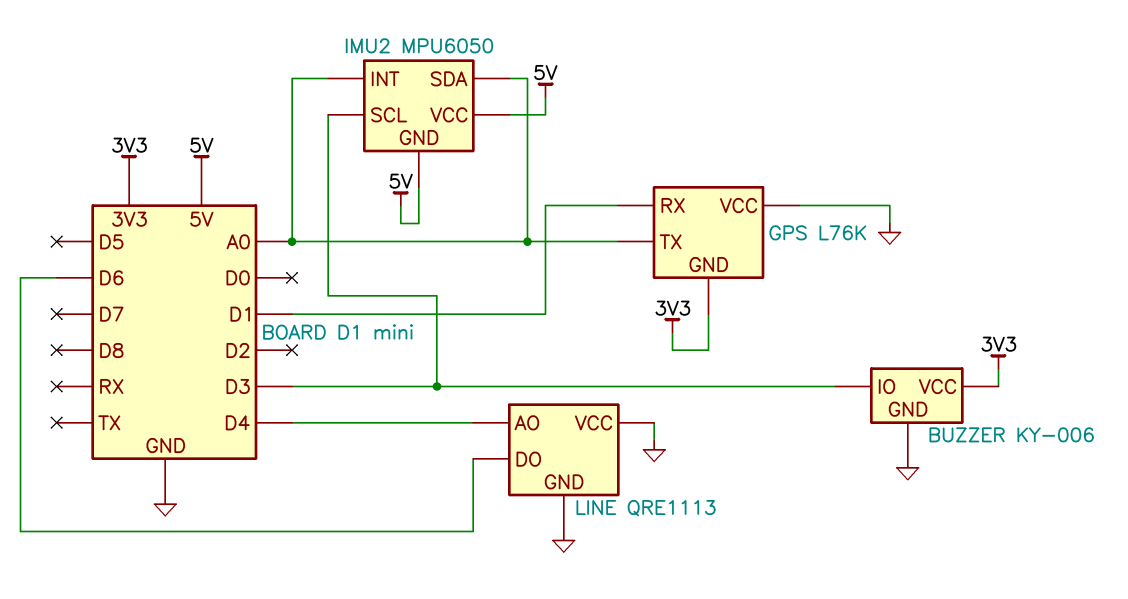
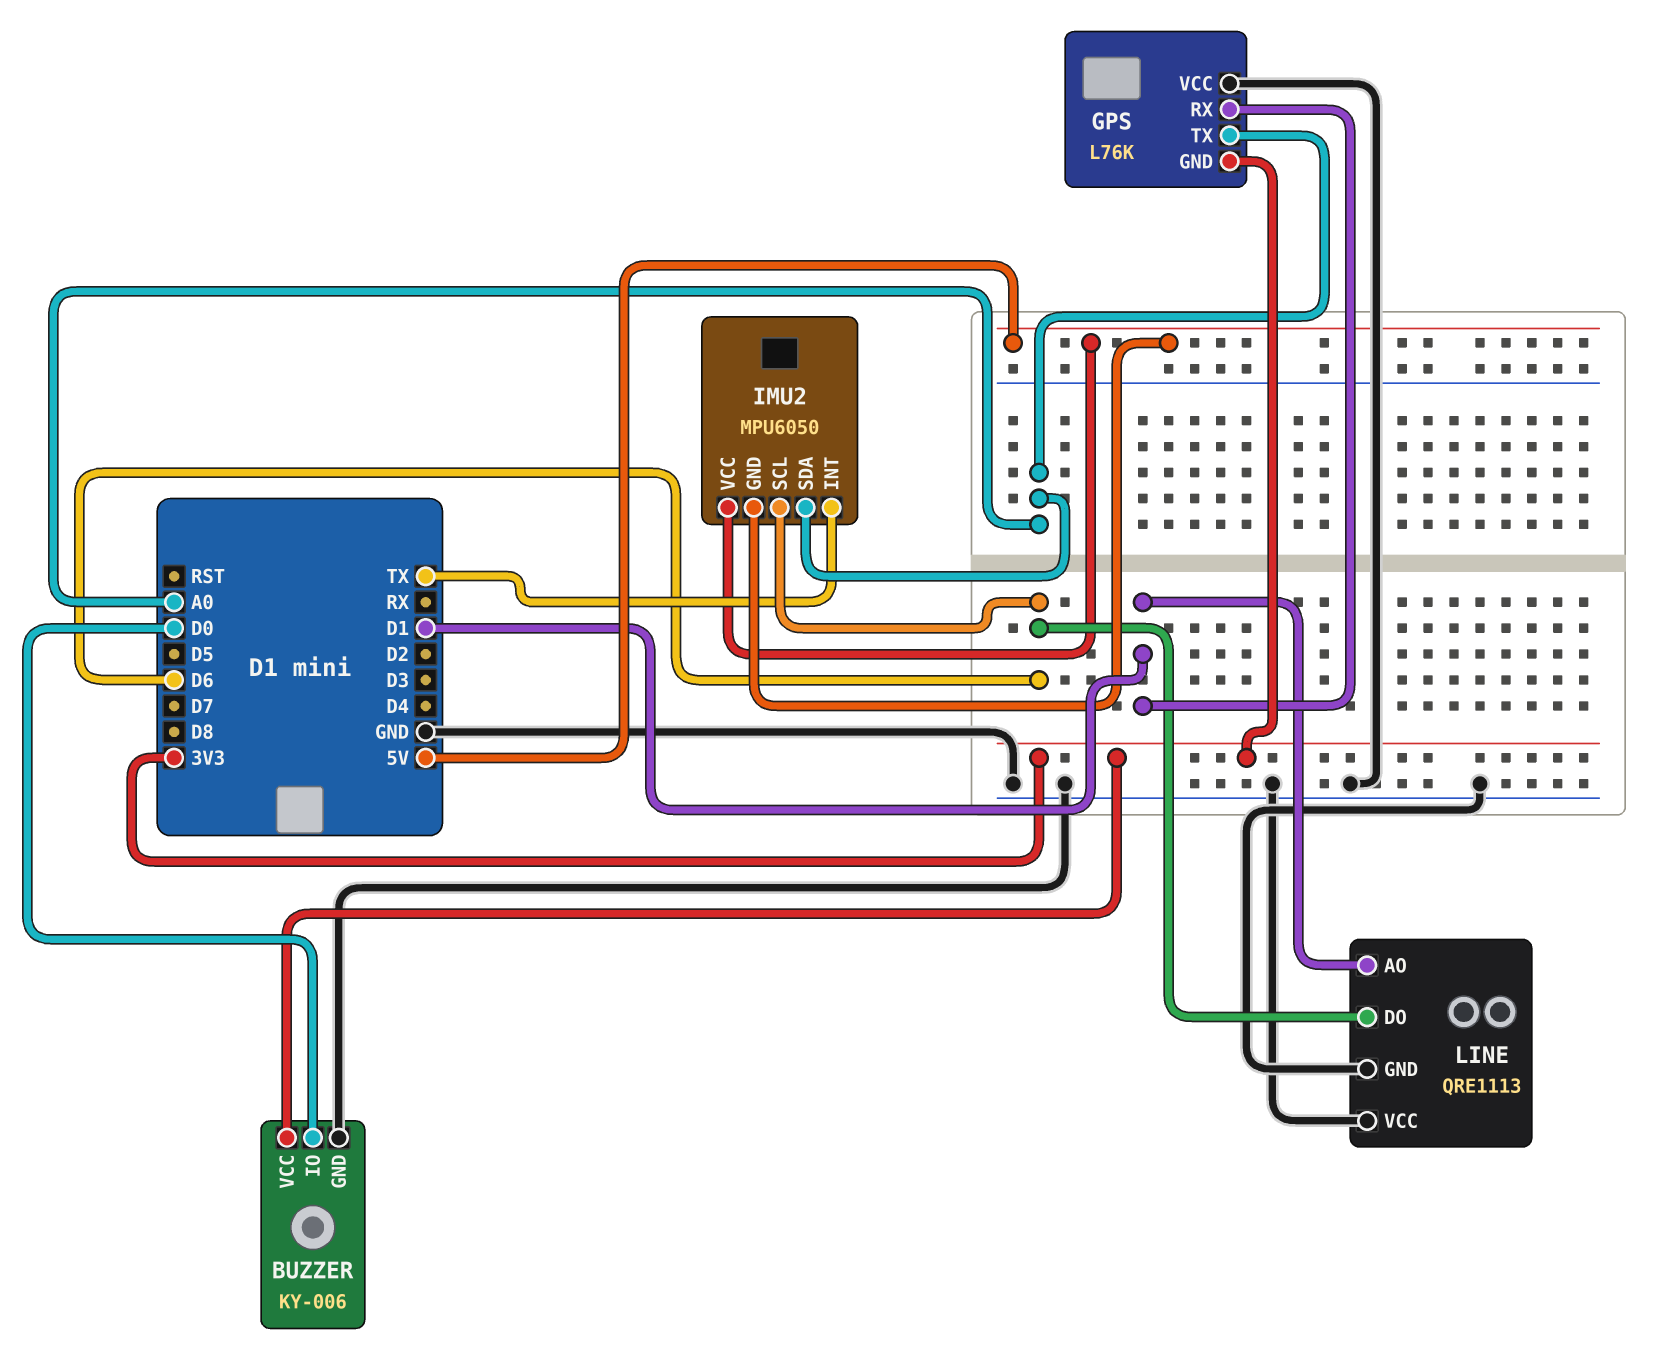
BUZZER pin IO: D3 -> D0
IMU2 pin INT: A0 -> TX
IMU2 pin SCL: D3 -> D6
LINE pin AO: D4 -> D1

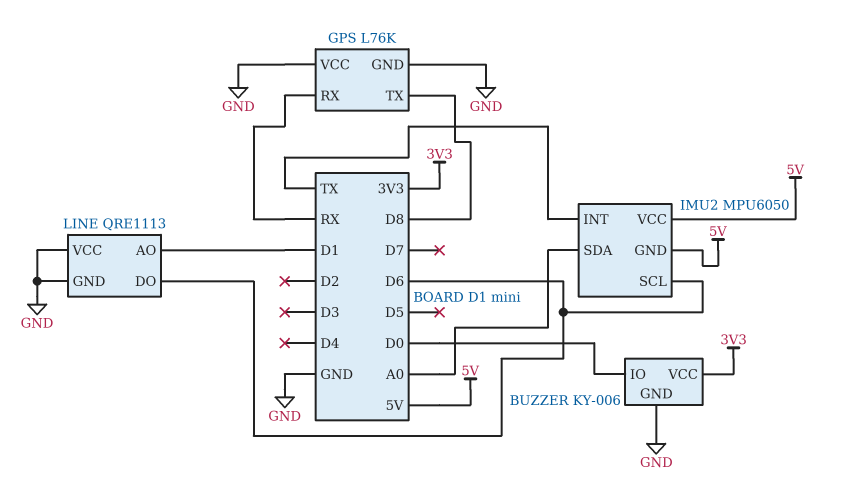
GPS pin GND: 3V3 -> GND
GPS pin RX: D1 -> RX
GPS pin TX: A0 -> D8

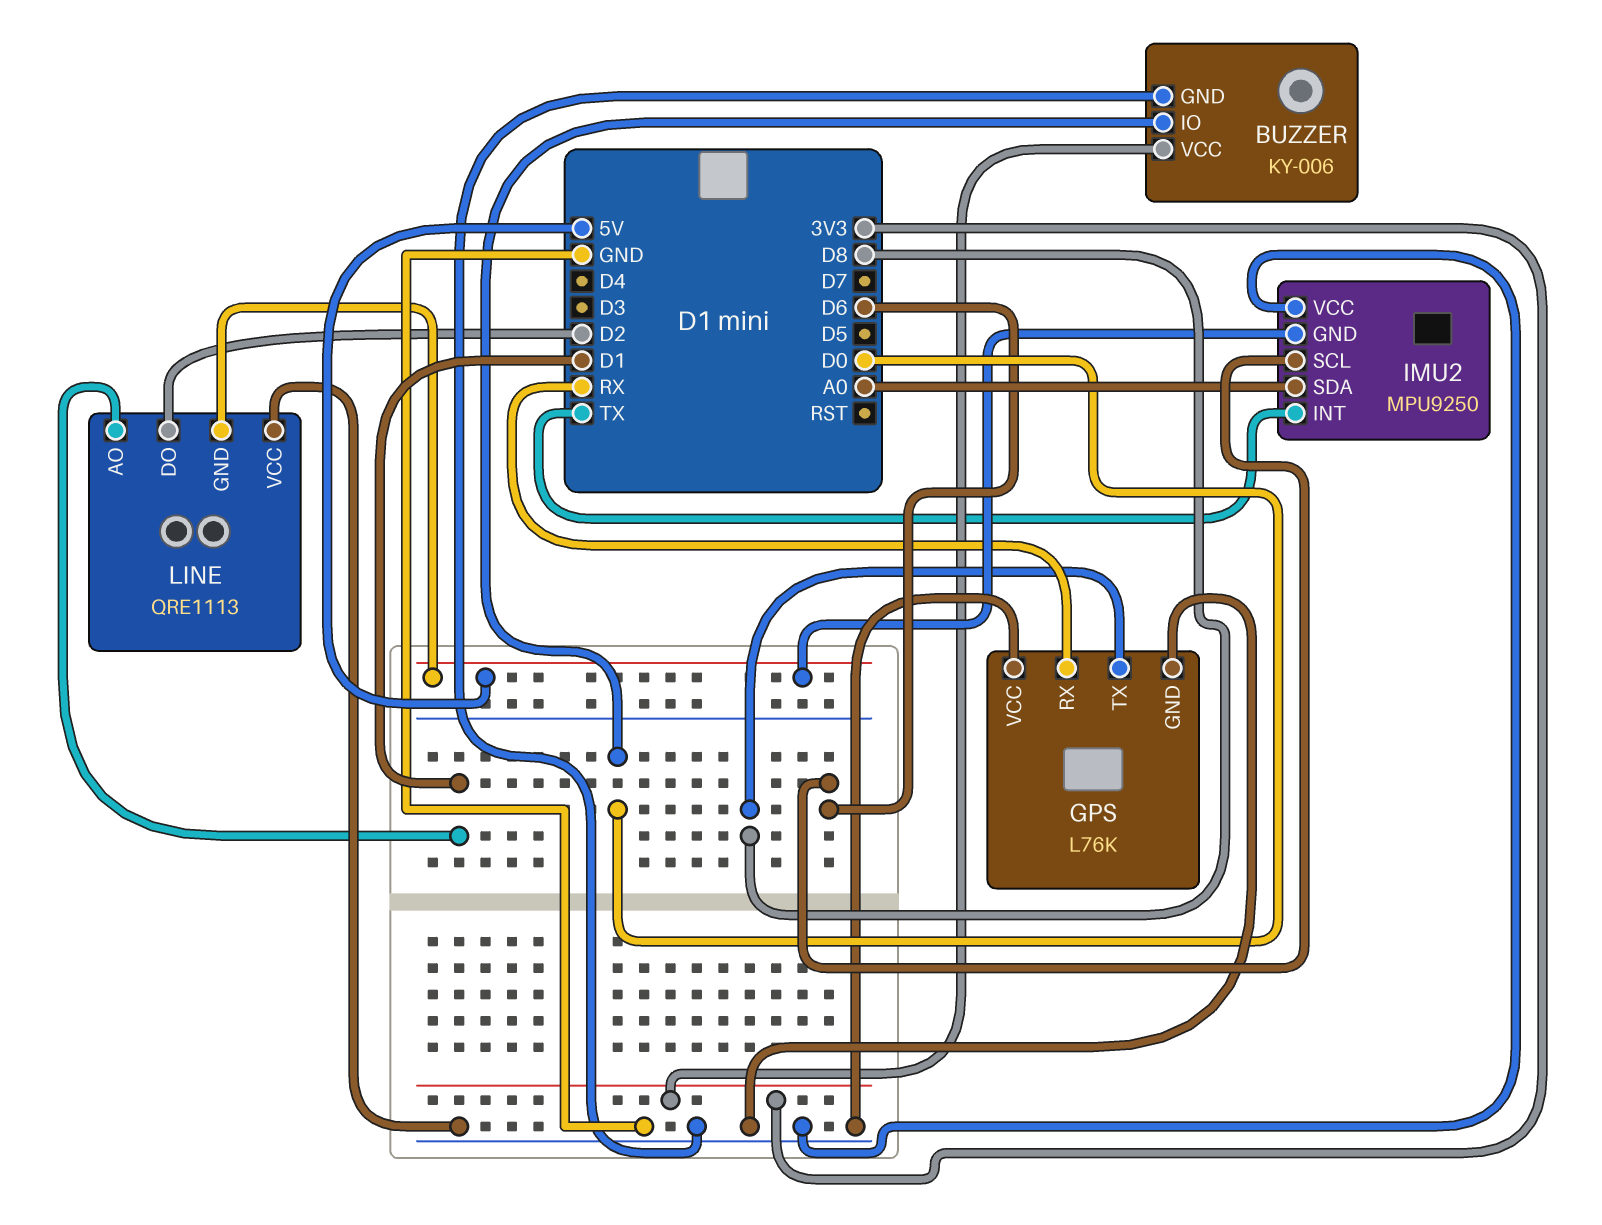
IMU2: MPU6050 -> MPU9250
IMU2 pin VCC: 5V -> GND
LINE pin DO: D6 -> D2
LINE pin GND: GND -> 5V

